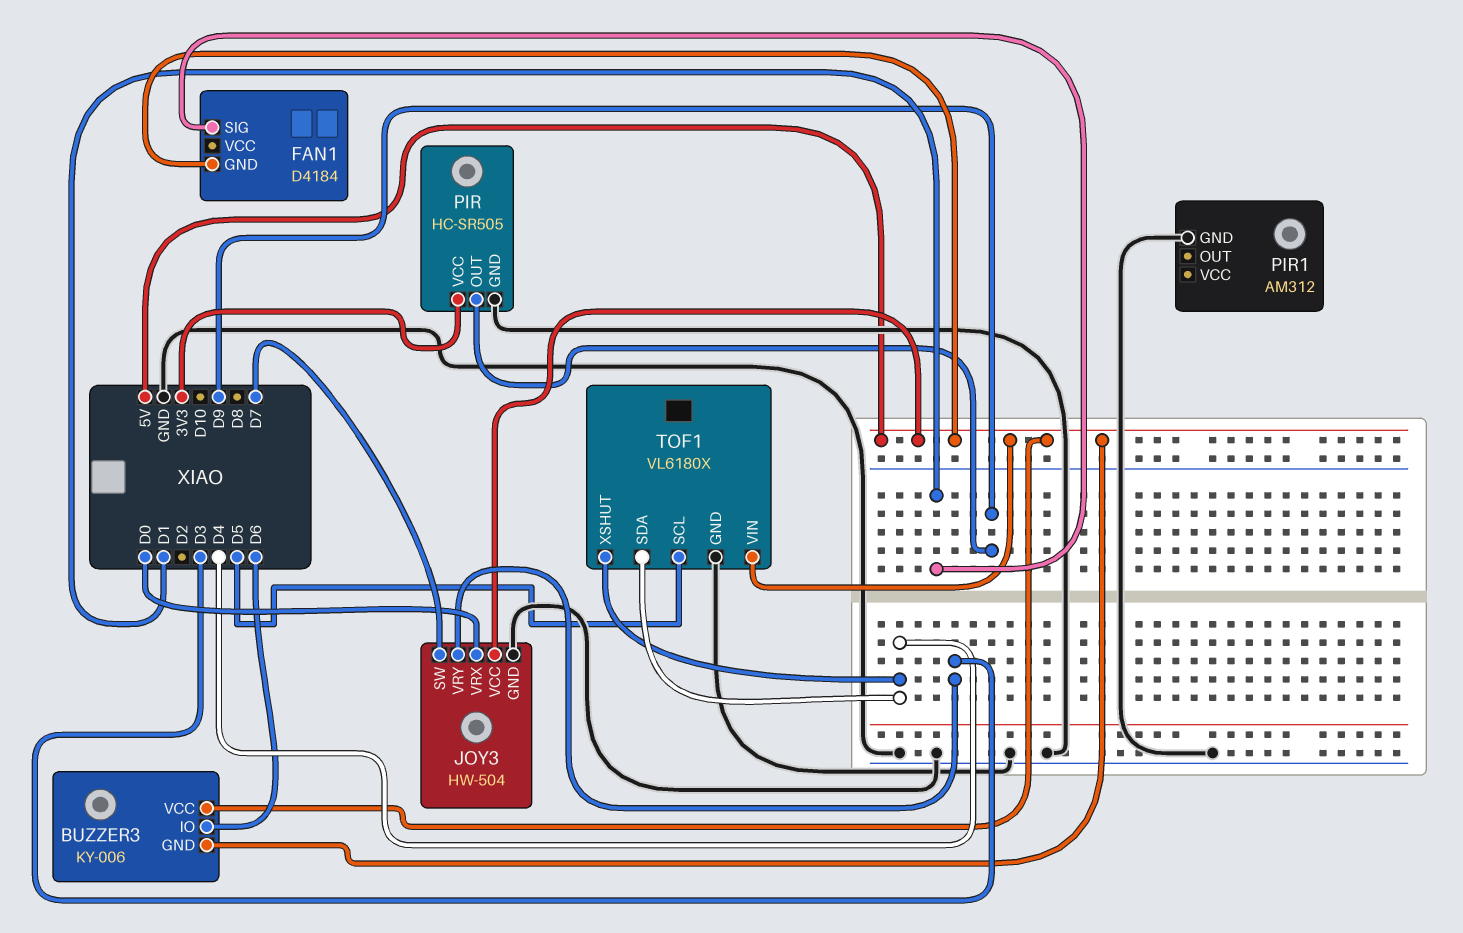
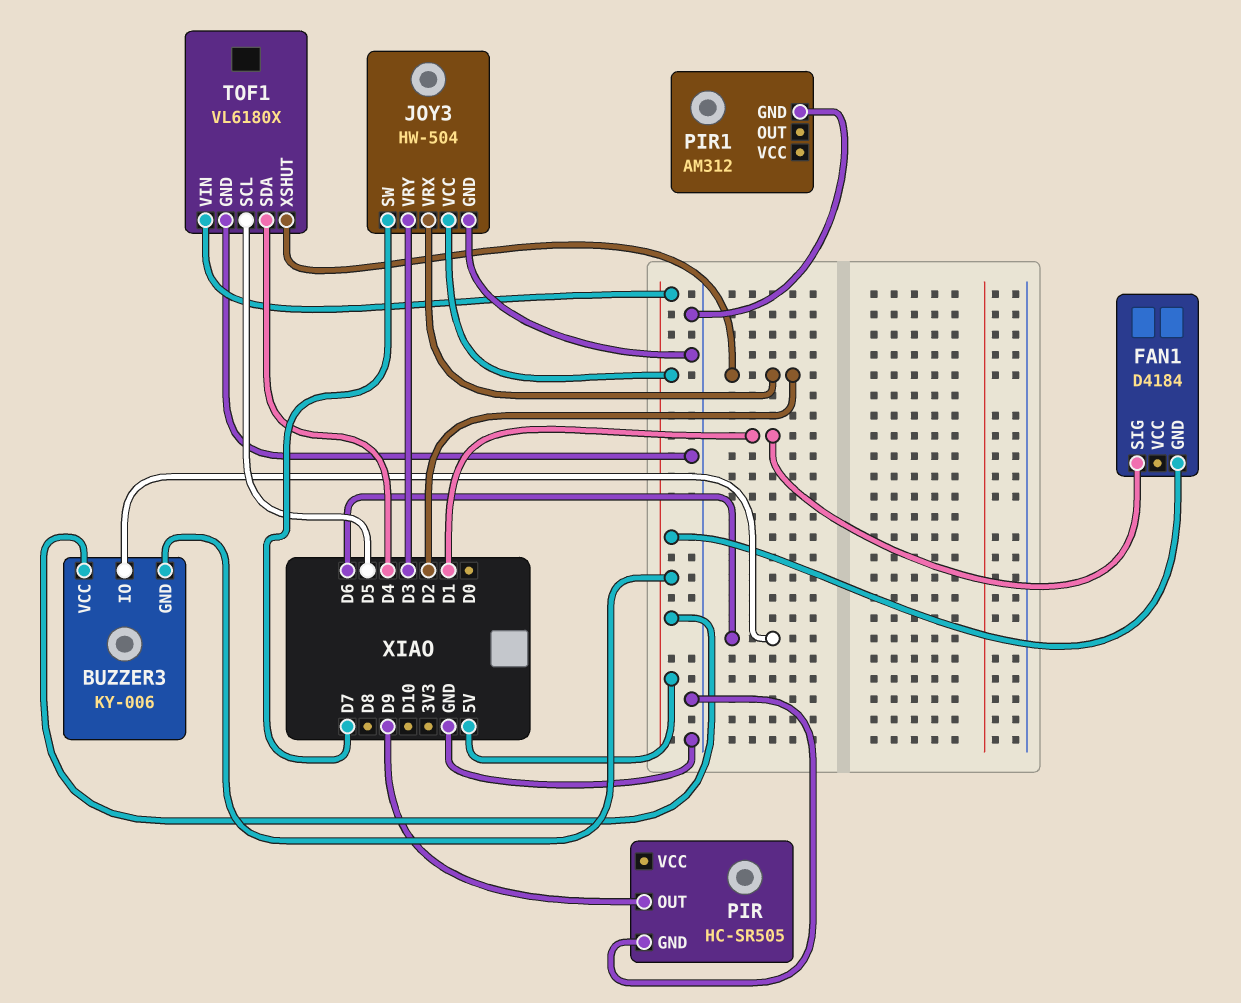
JOY3 pin VRX: D0 -> D2
PIR pin VCC: 3V3 -> none
TOF1 pin XSHUT: D4 -> D2

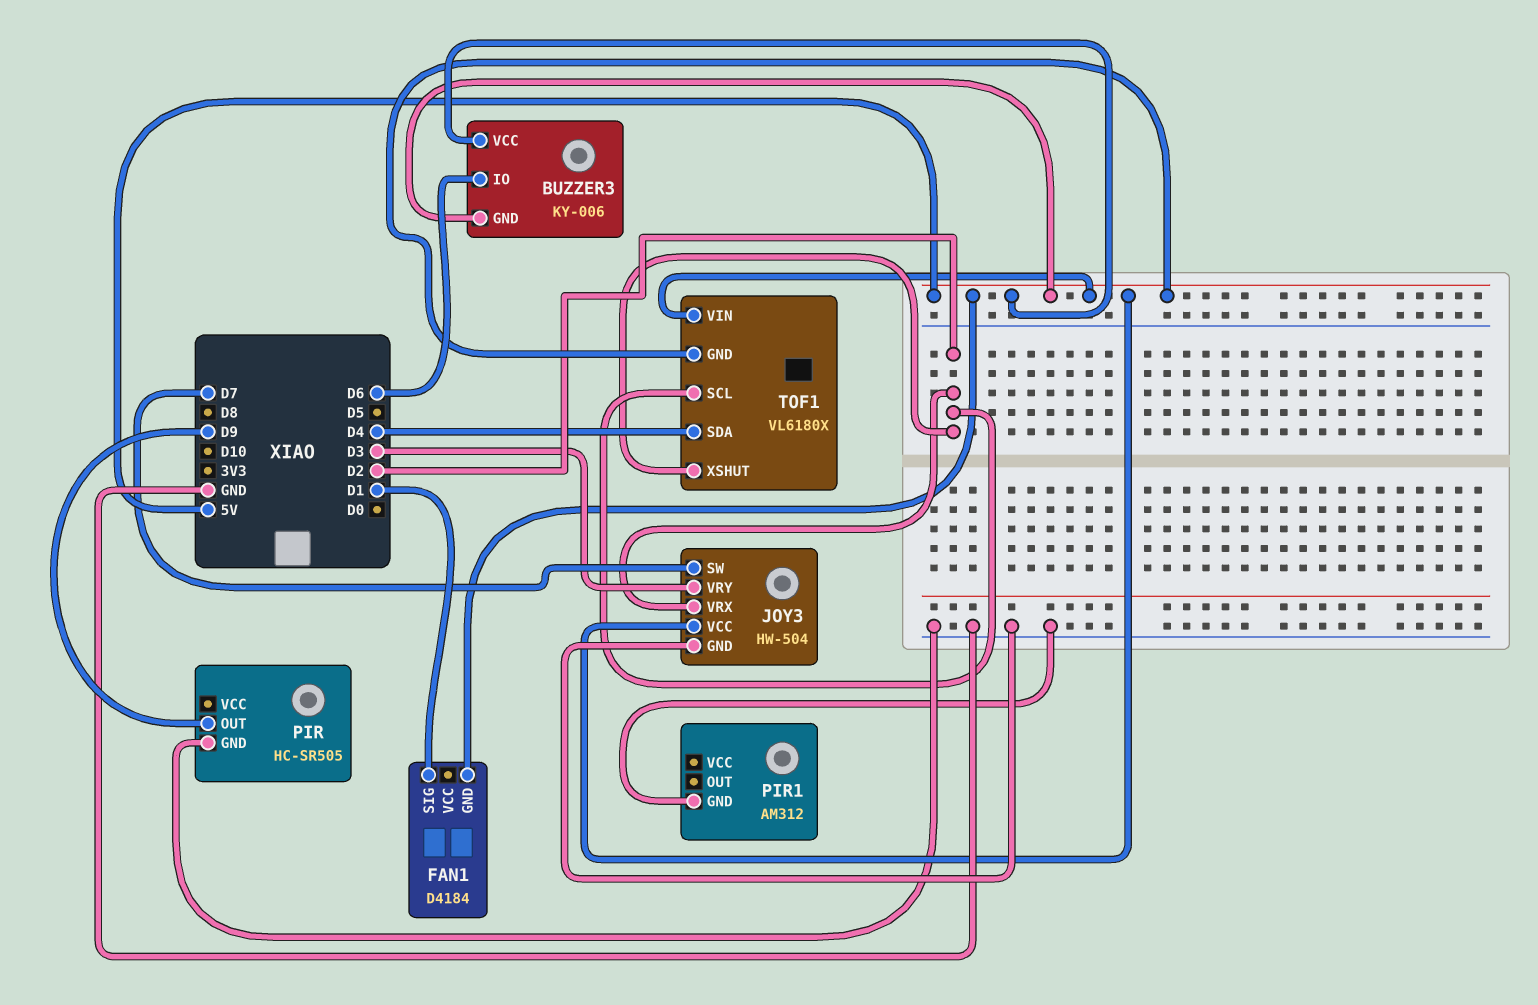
TOF1 pin GND: GND -> 5V
TOF1 pin SCL: D5 -> D2

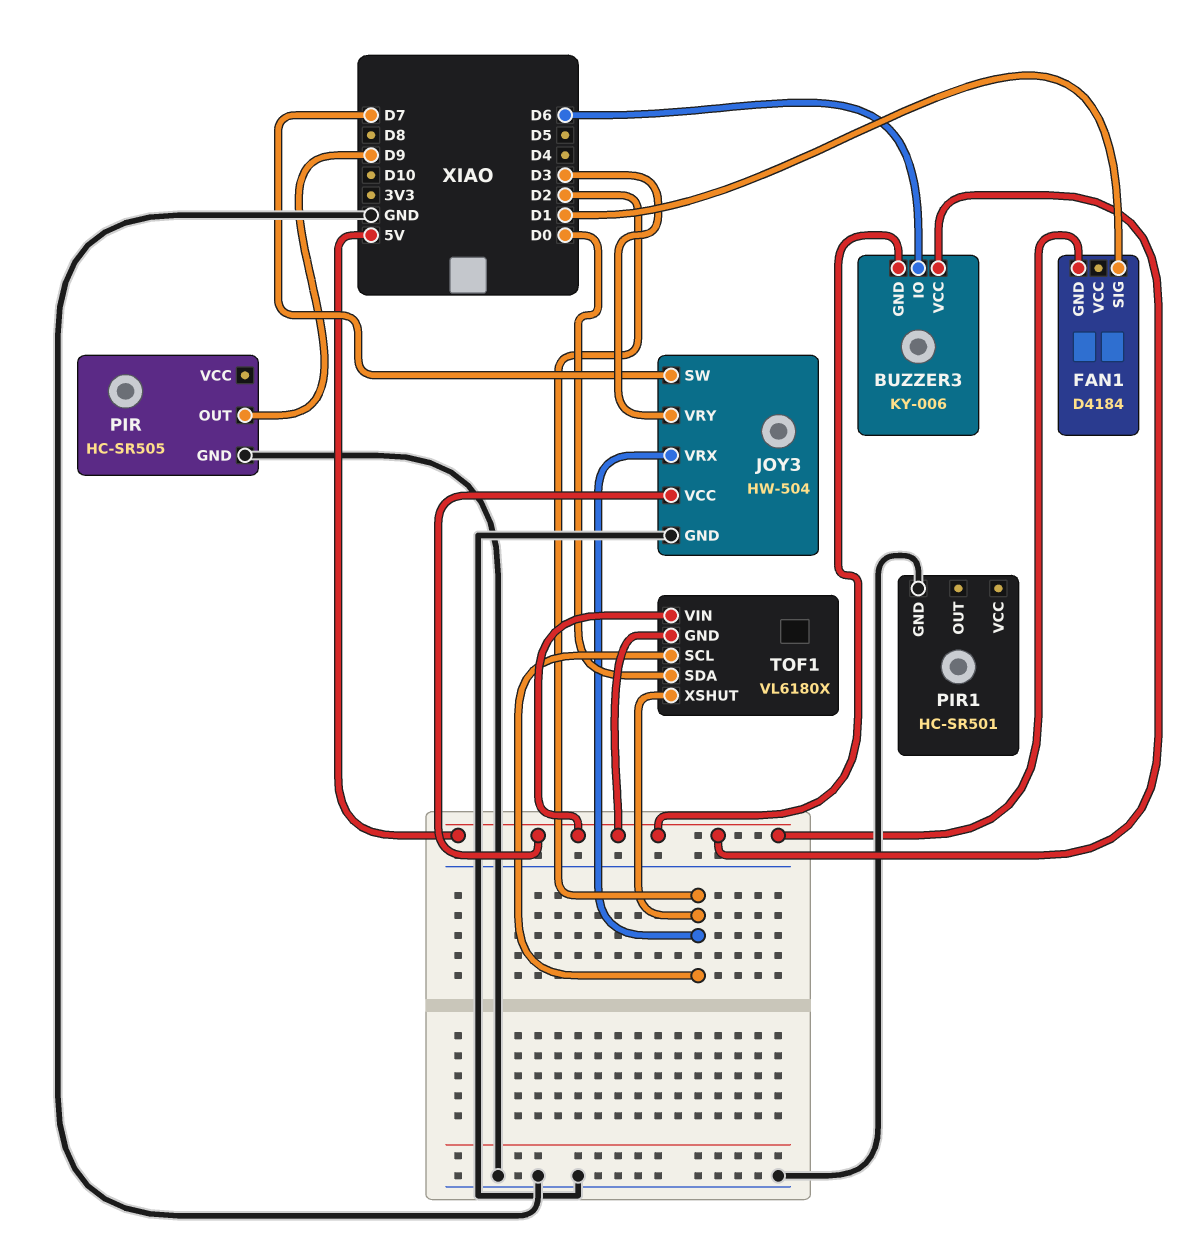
PIR1: AM312 -> HC-SR501
TOF1 pin SDA: D4 -> D0

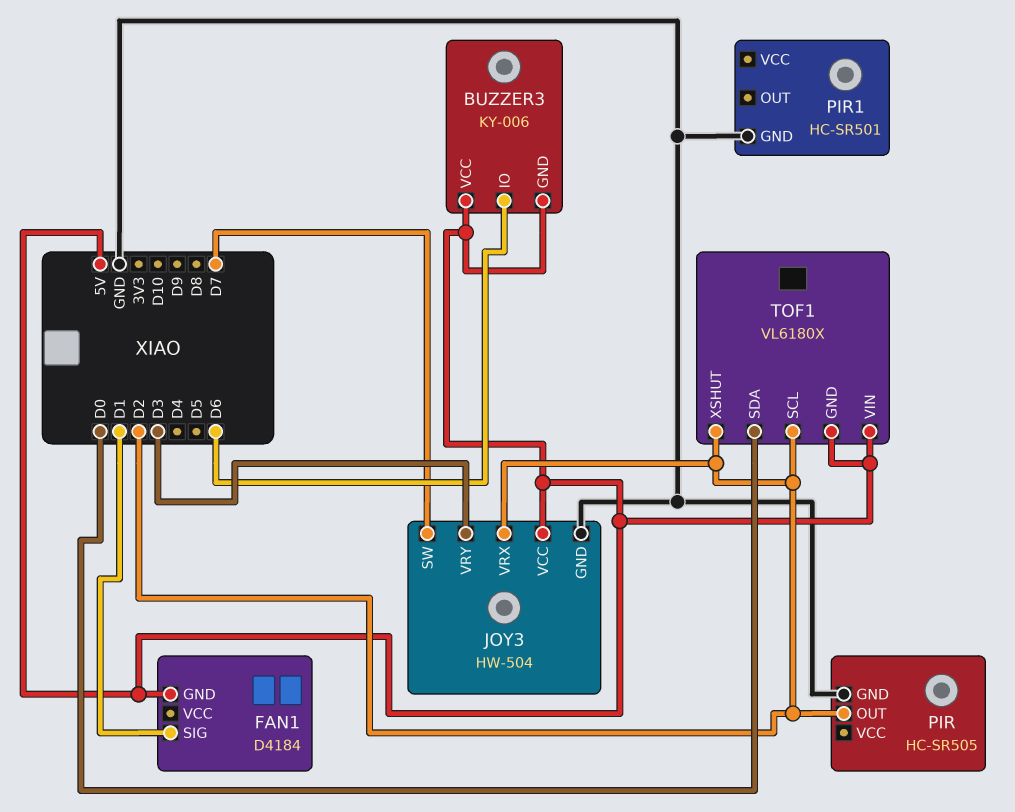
PIR pin OUT: D9 -> D2

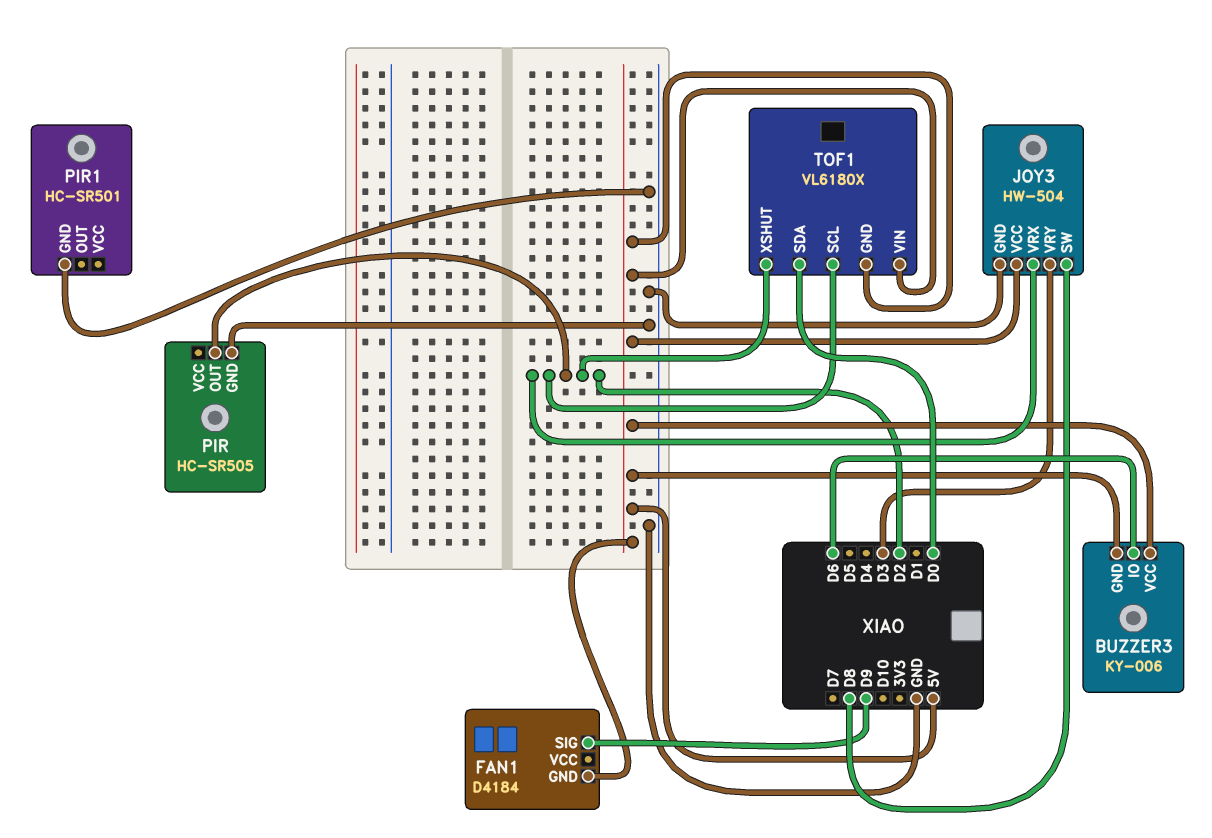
FAN1 pin SIG: D1 -> D9
JOY3 pin SW: D7 -> D8

